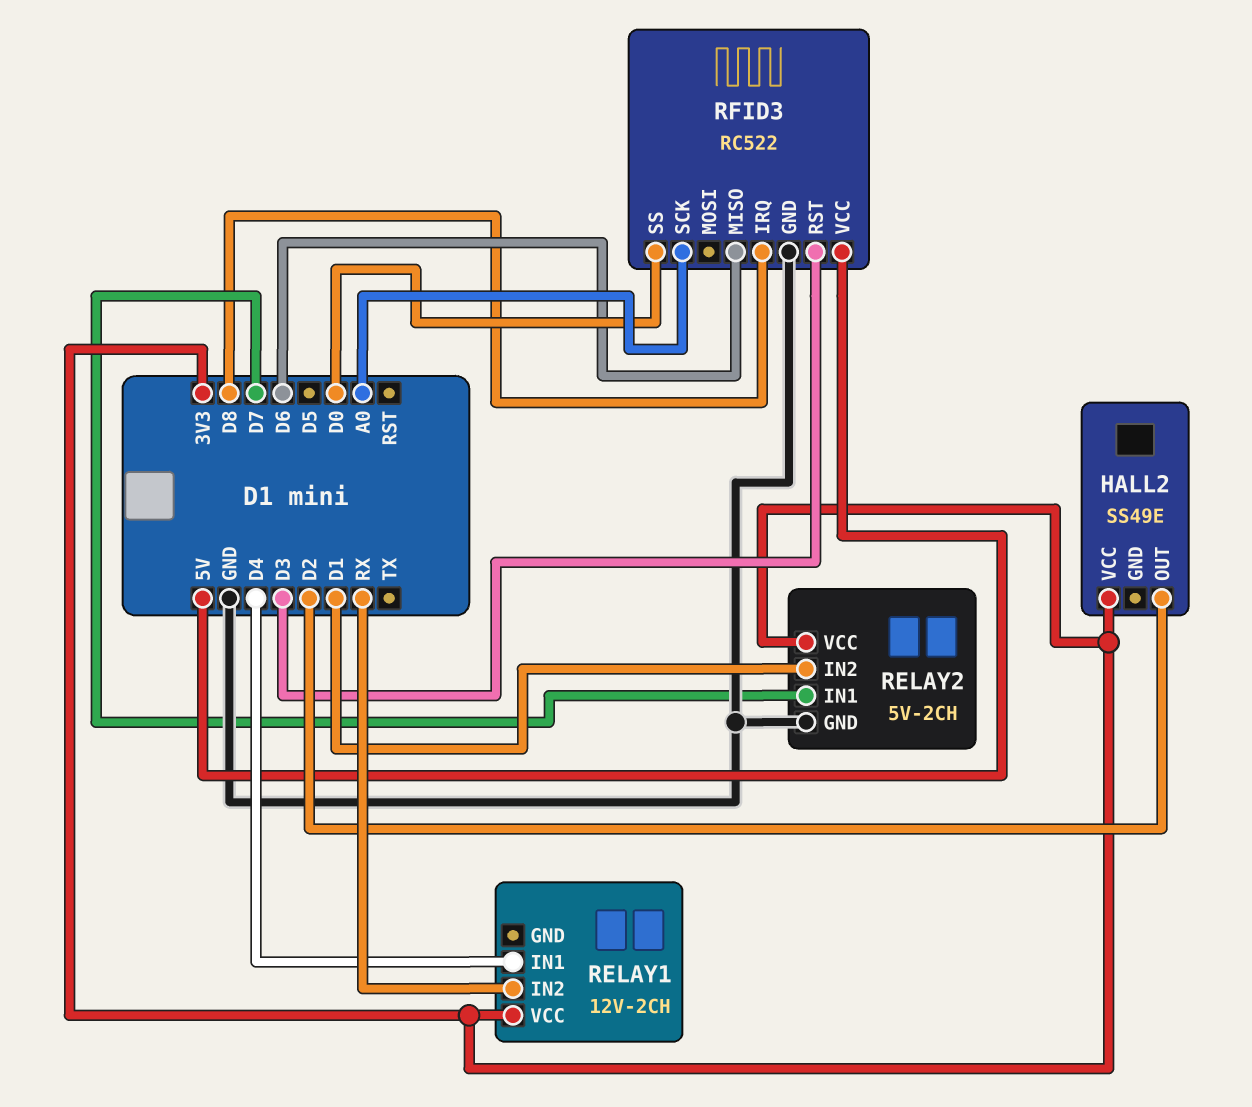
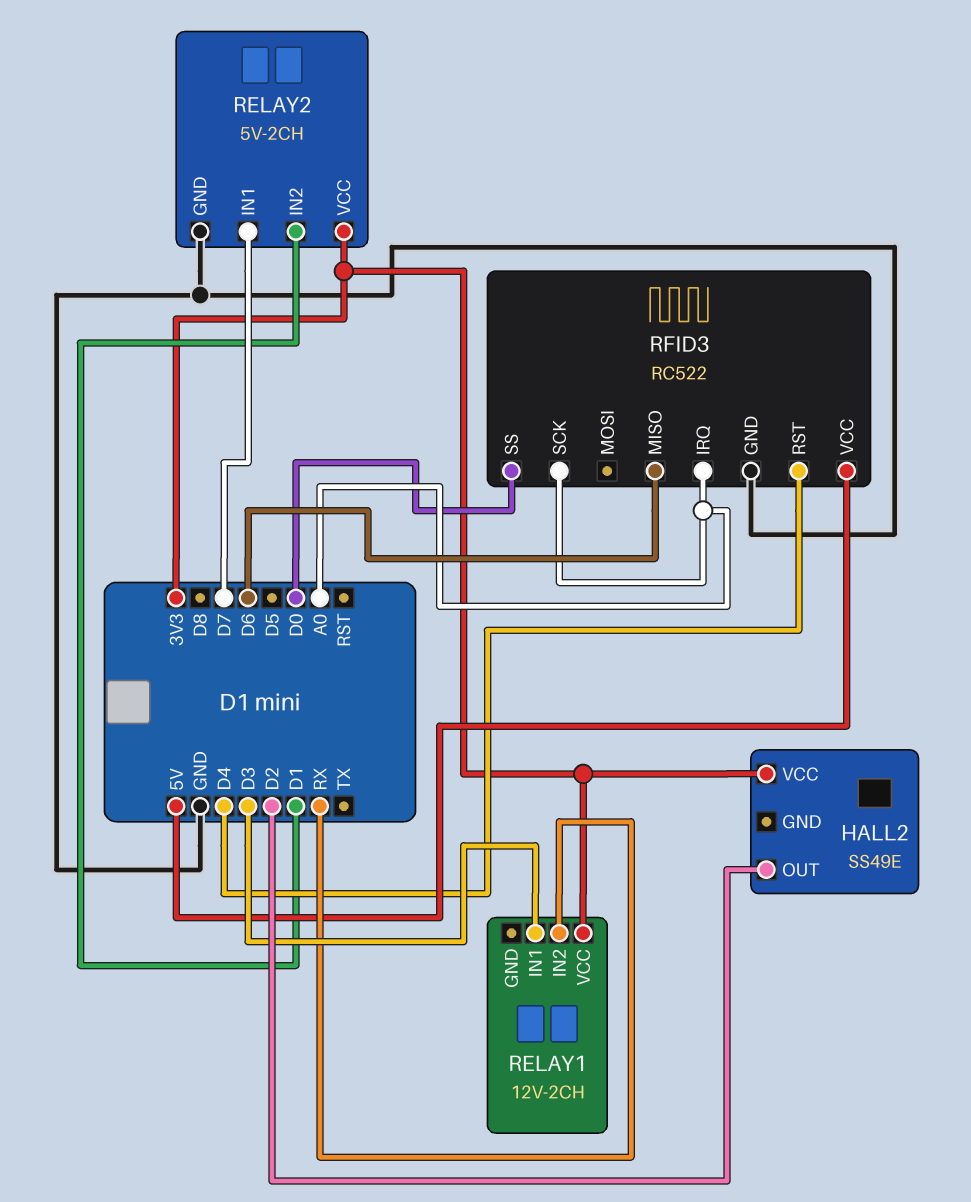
RELAY1 pin IN1: D4 -> D3
RFID3 pin IRQ: D8 -> A0
RFID3 pin RST: D3 -> D4

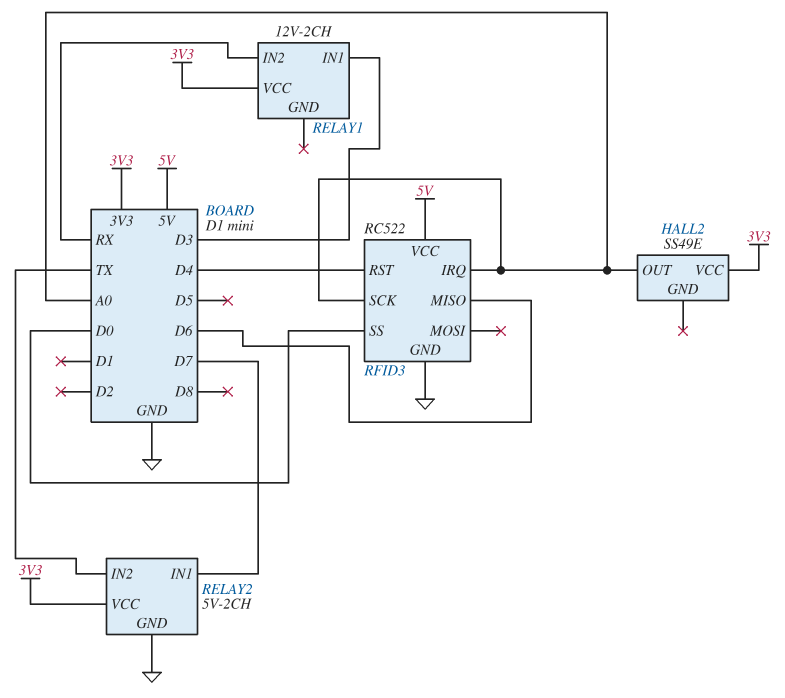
HALL2 pin OUT: D2 -> A0
RELAY2 pin IN2: D1 -> TX

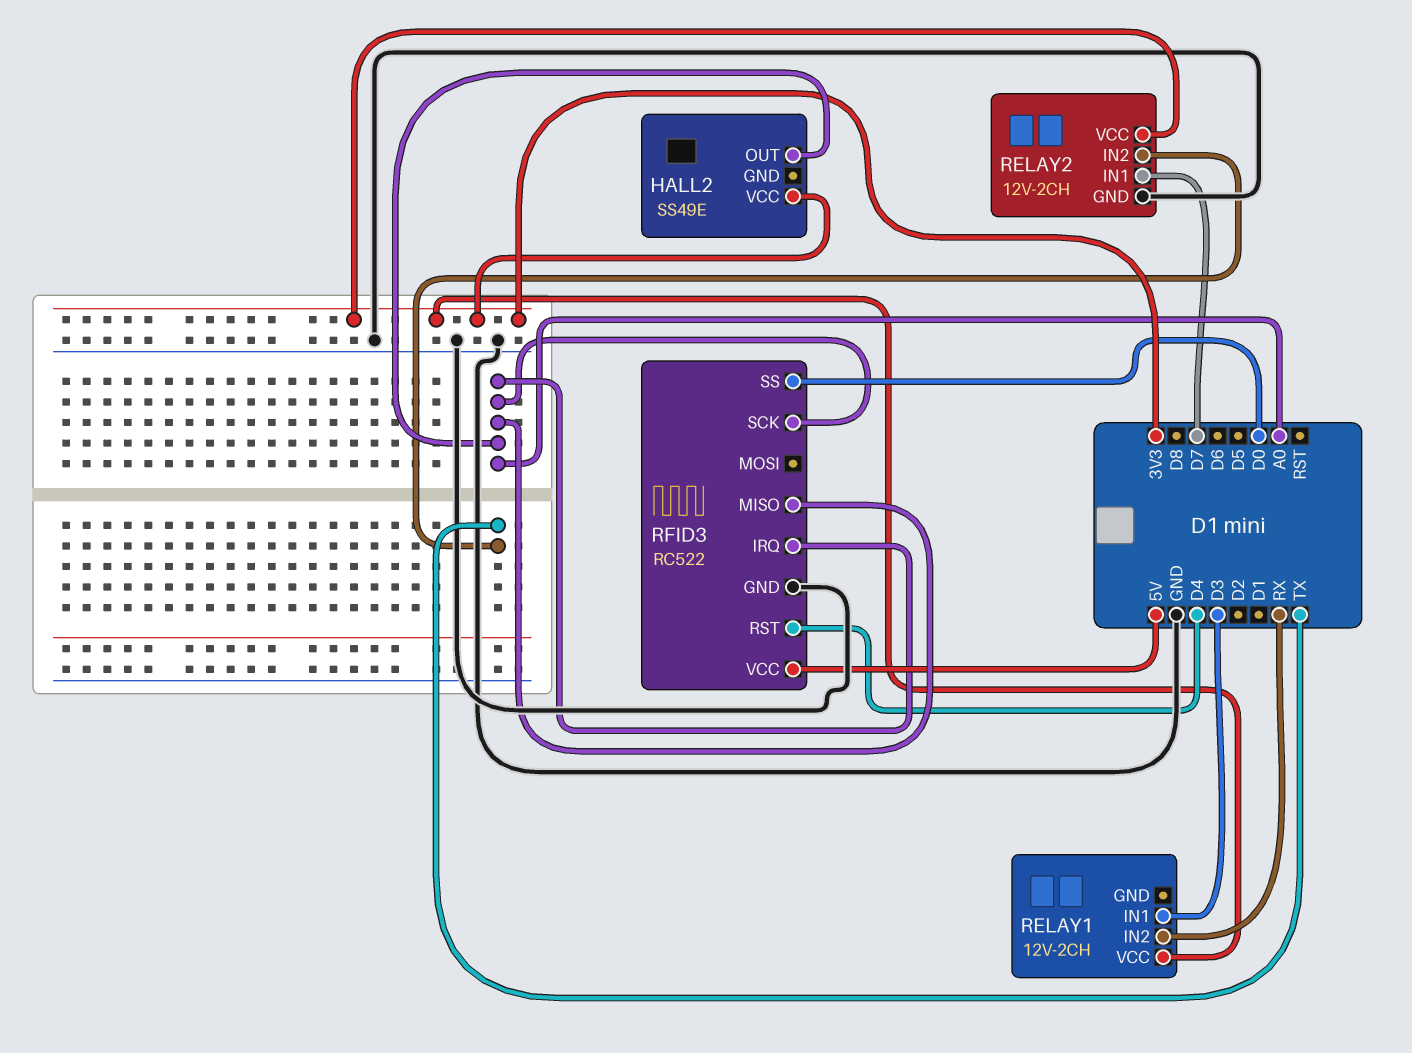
RELAY2: 5V-2CH -> 12V-2CH
RFID3 pin MISO: D6 -> A0

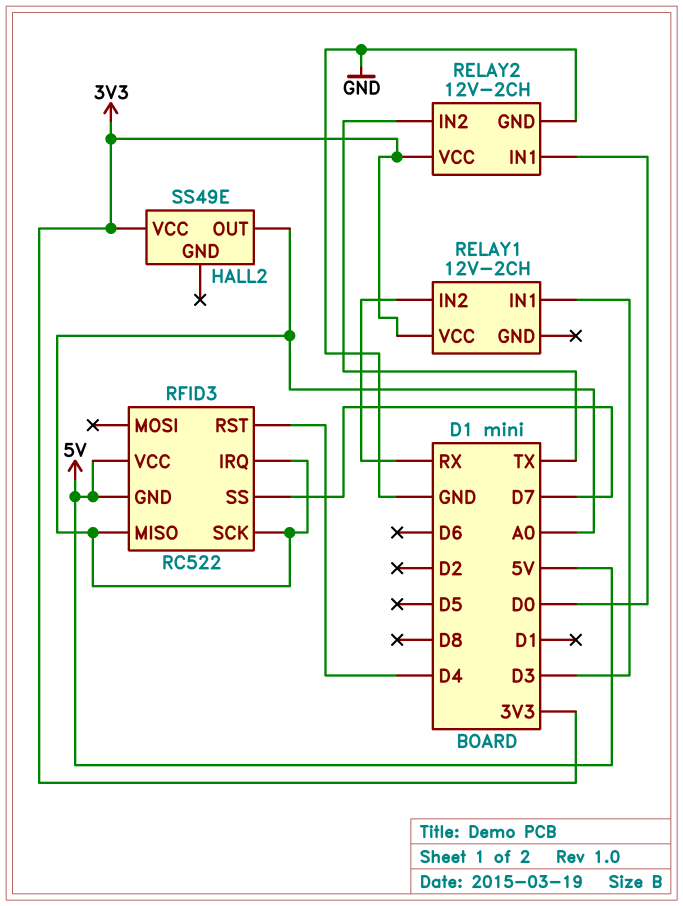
RELAY2 pin IN1: D7 -> D0
RFID3 pin GND: GND -> 5V
RFID3 pin SS: D0 -> D7

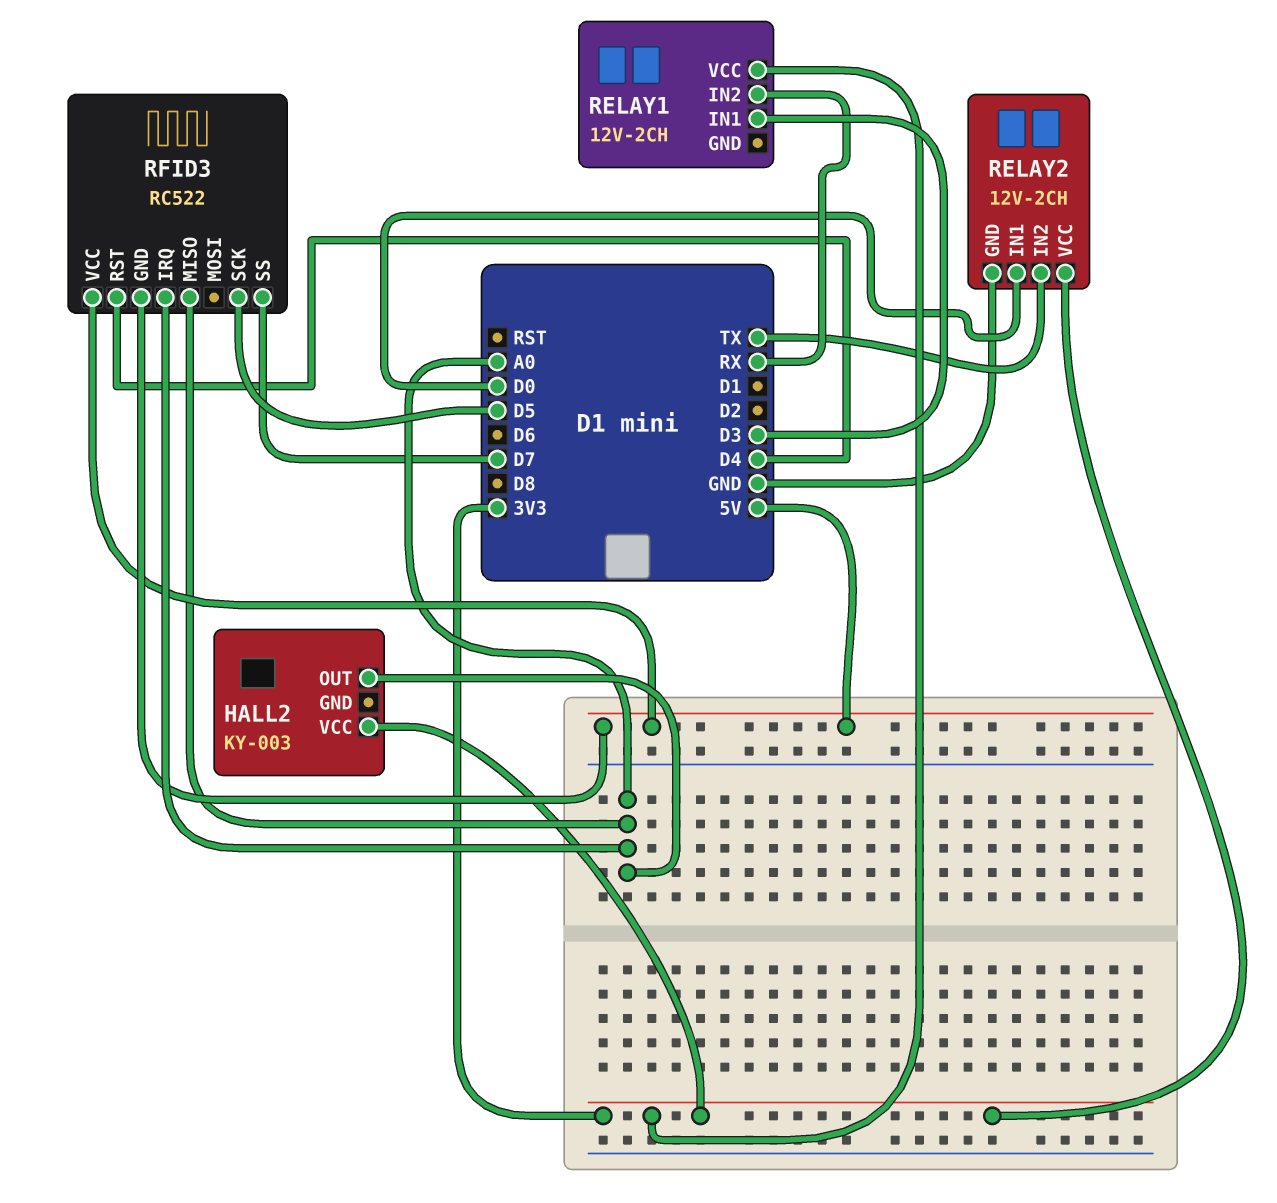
HALL2: SS49E -> KY-003
RFID3 pin SCK: A0 -> D5

